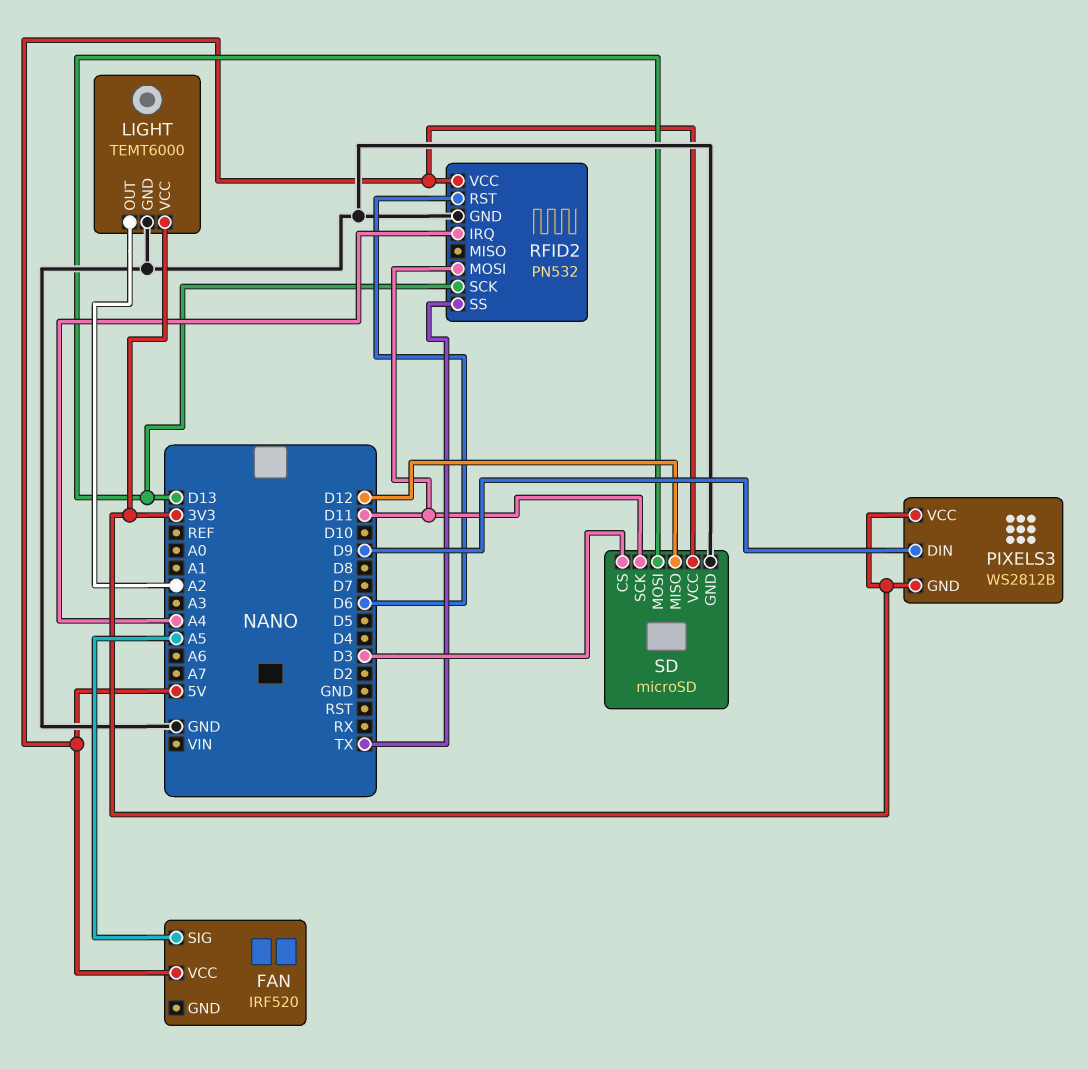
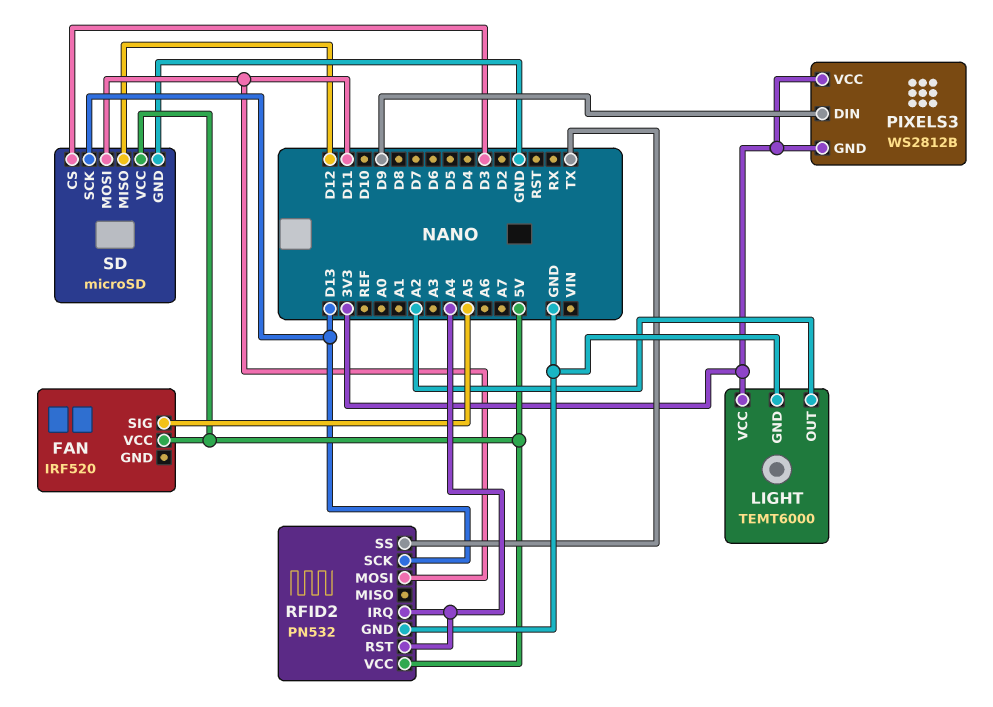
RFID2 pin RST: D6 -> A4
SD pin MOSI: D13 -> D11
SD pin SCK: D11 -> D13

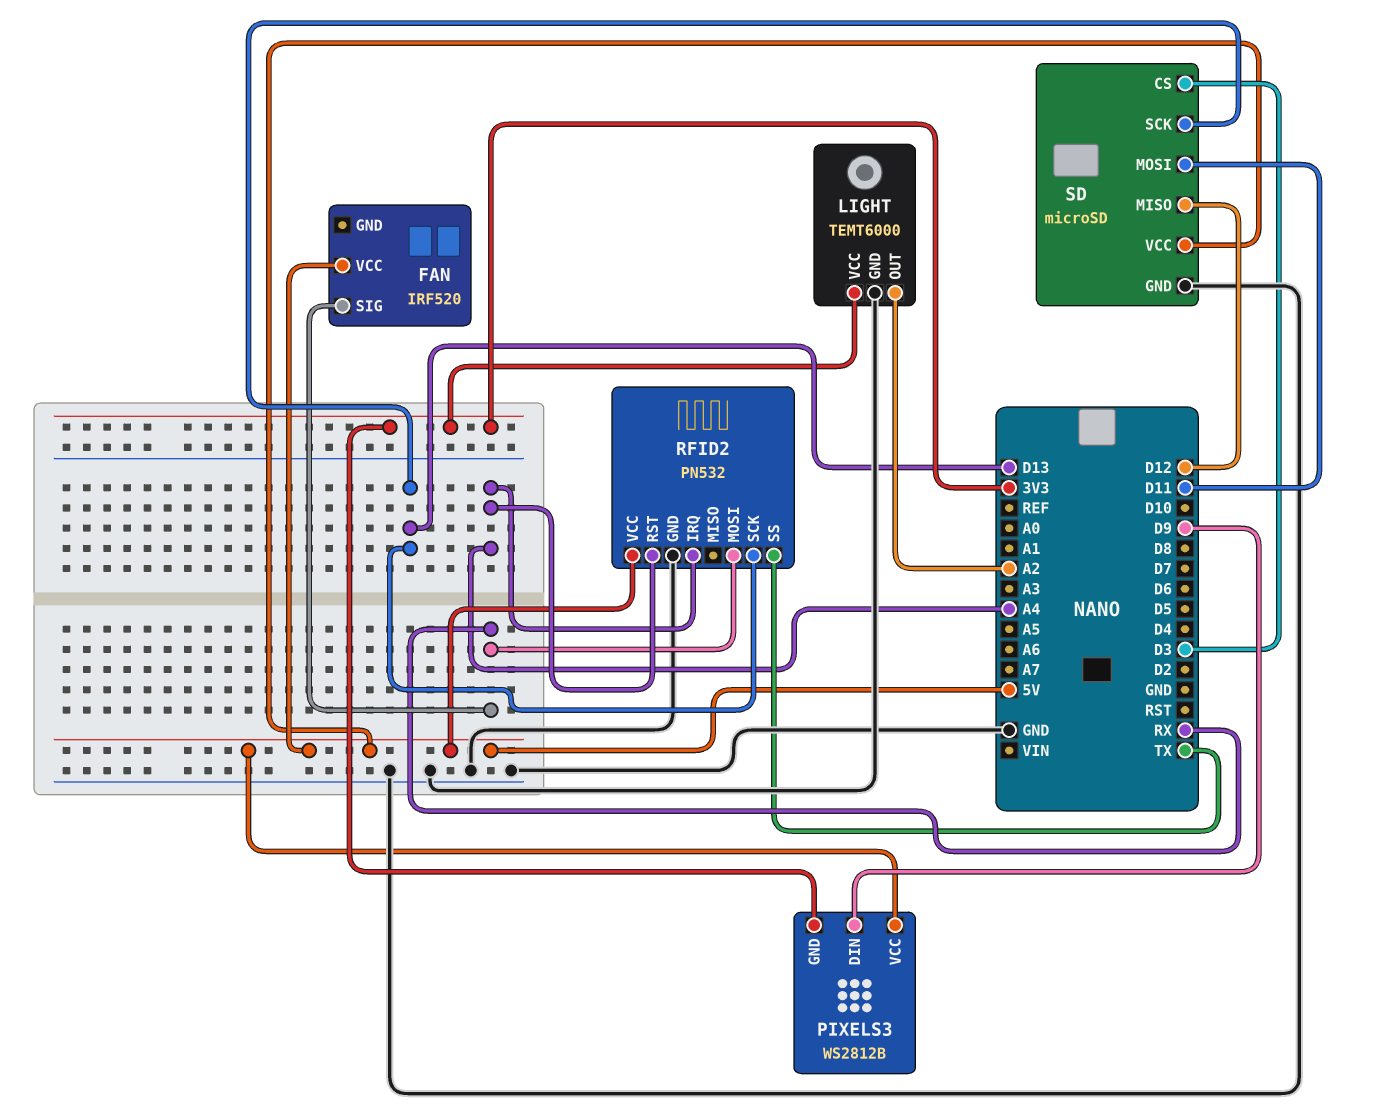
FAN pin SIG: A5 -> RX
PIXELS3 pin VCC: 3V3 -> 5V
RFID2 pin MOSI: D11 -> RX

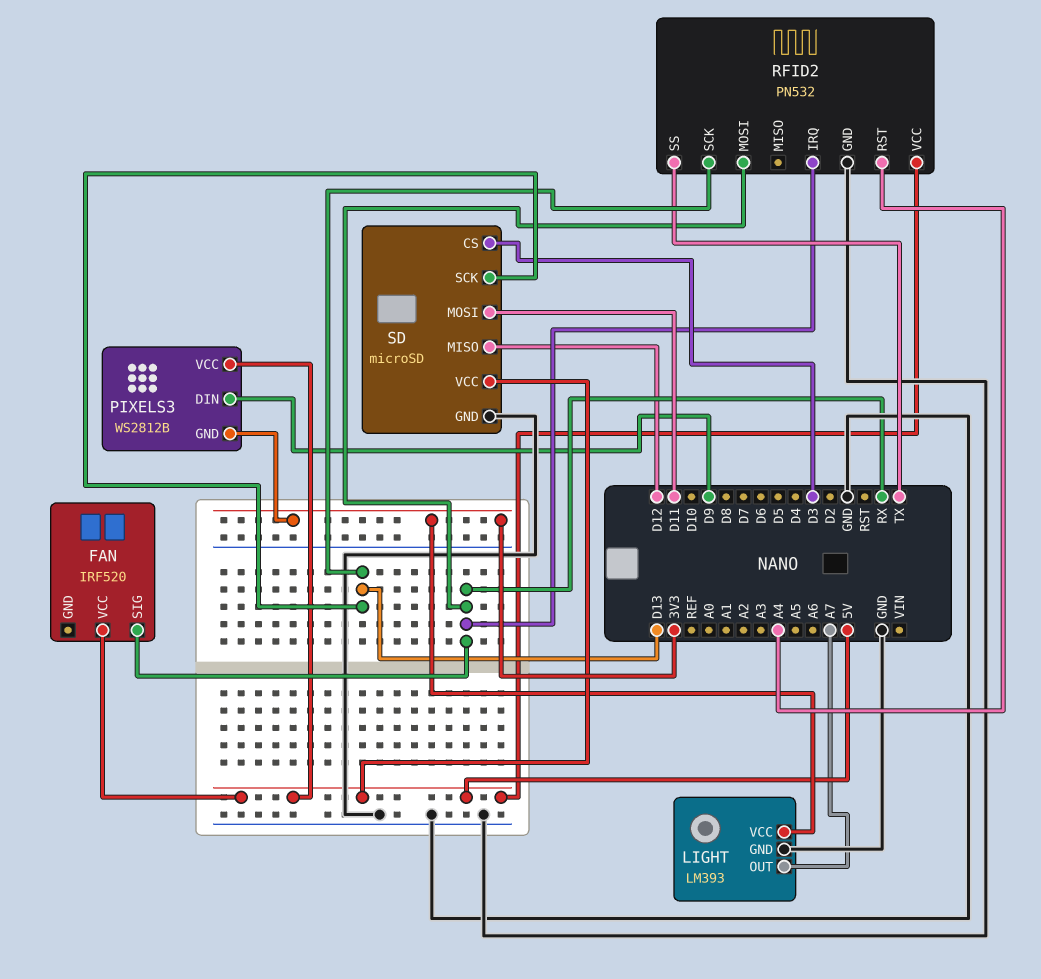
LIGHT: TEMT6000 -> LM393
LIGHT pin OUT: A2 -> A7
RFID2 pin IRQ: A4 -> RX

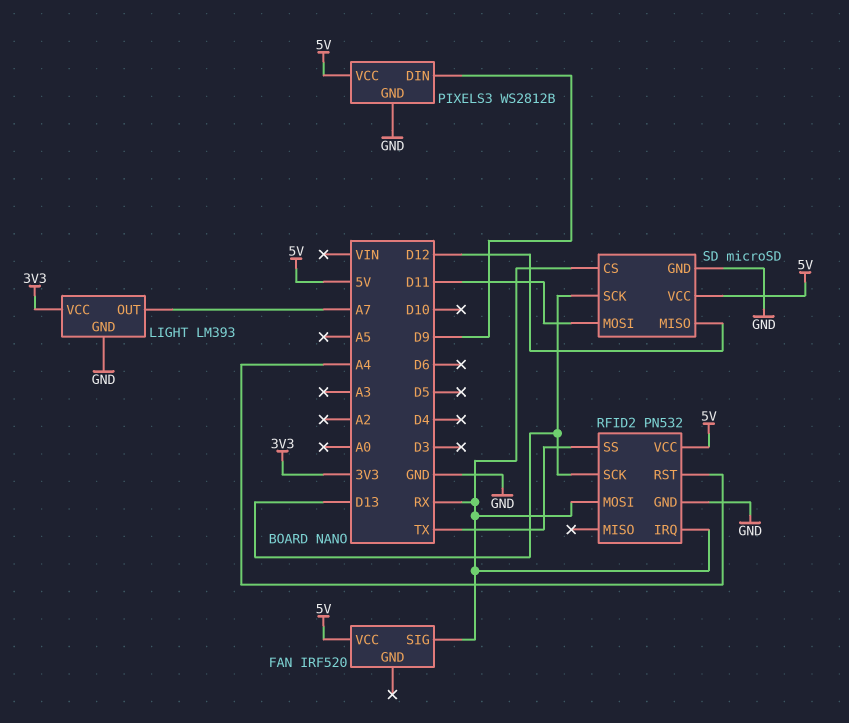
PIXELS3 pin GND: 3V3 -> GND
SD pin CS: D3 -> RX

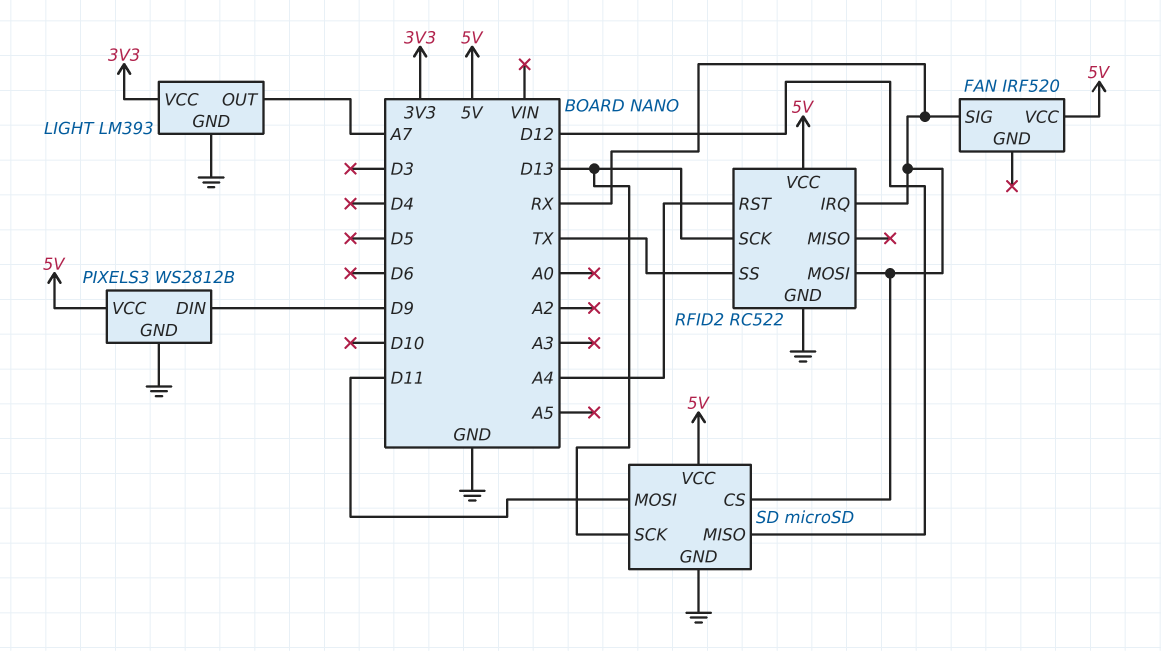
RFID2: PN532 -> RC522

